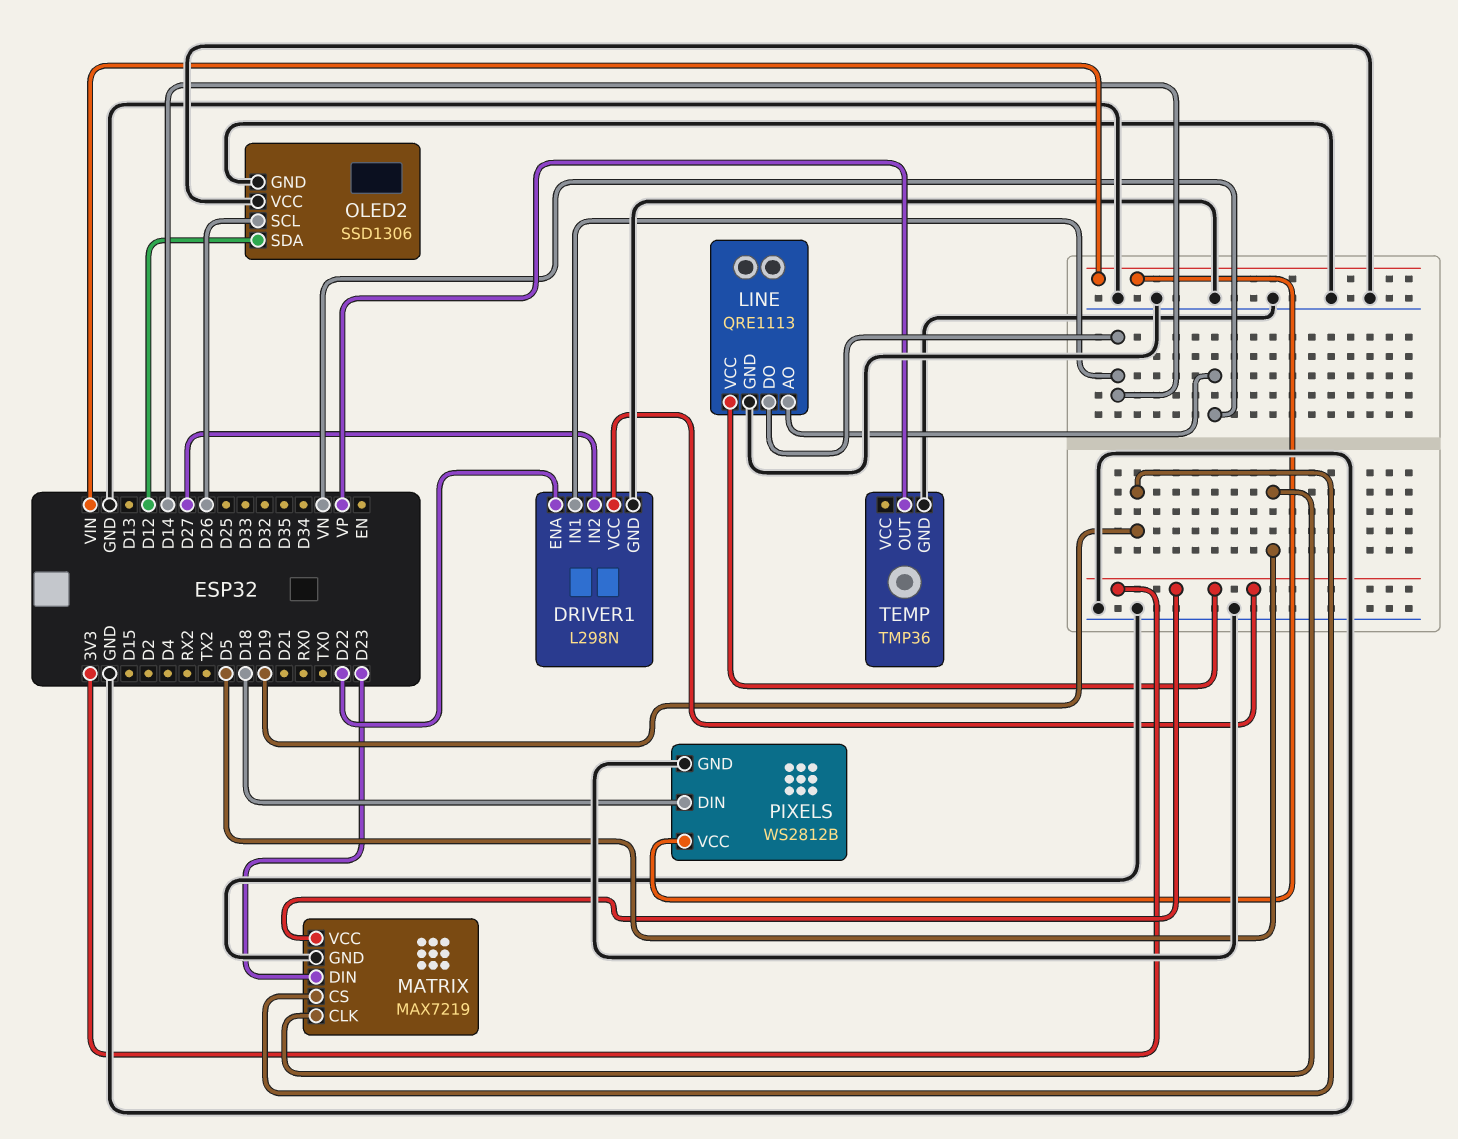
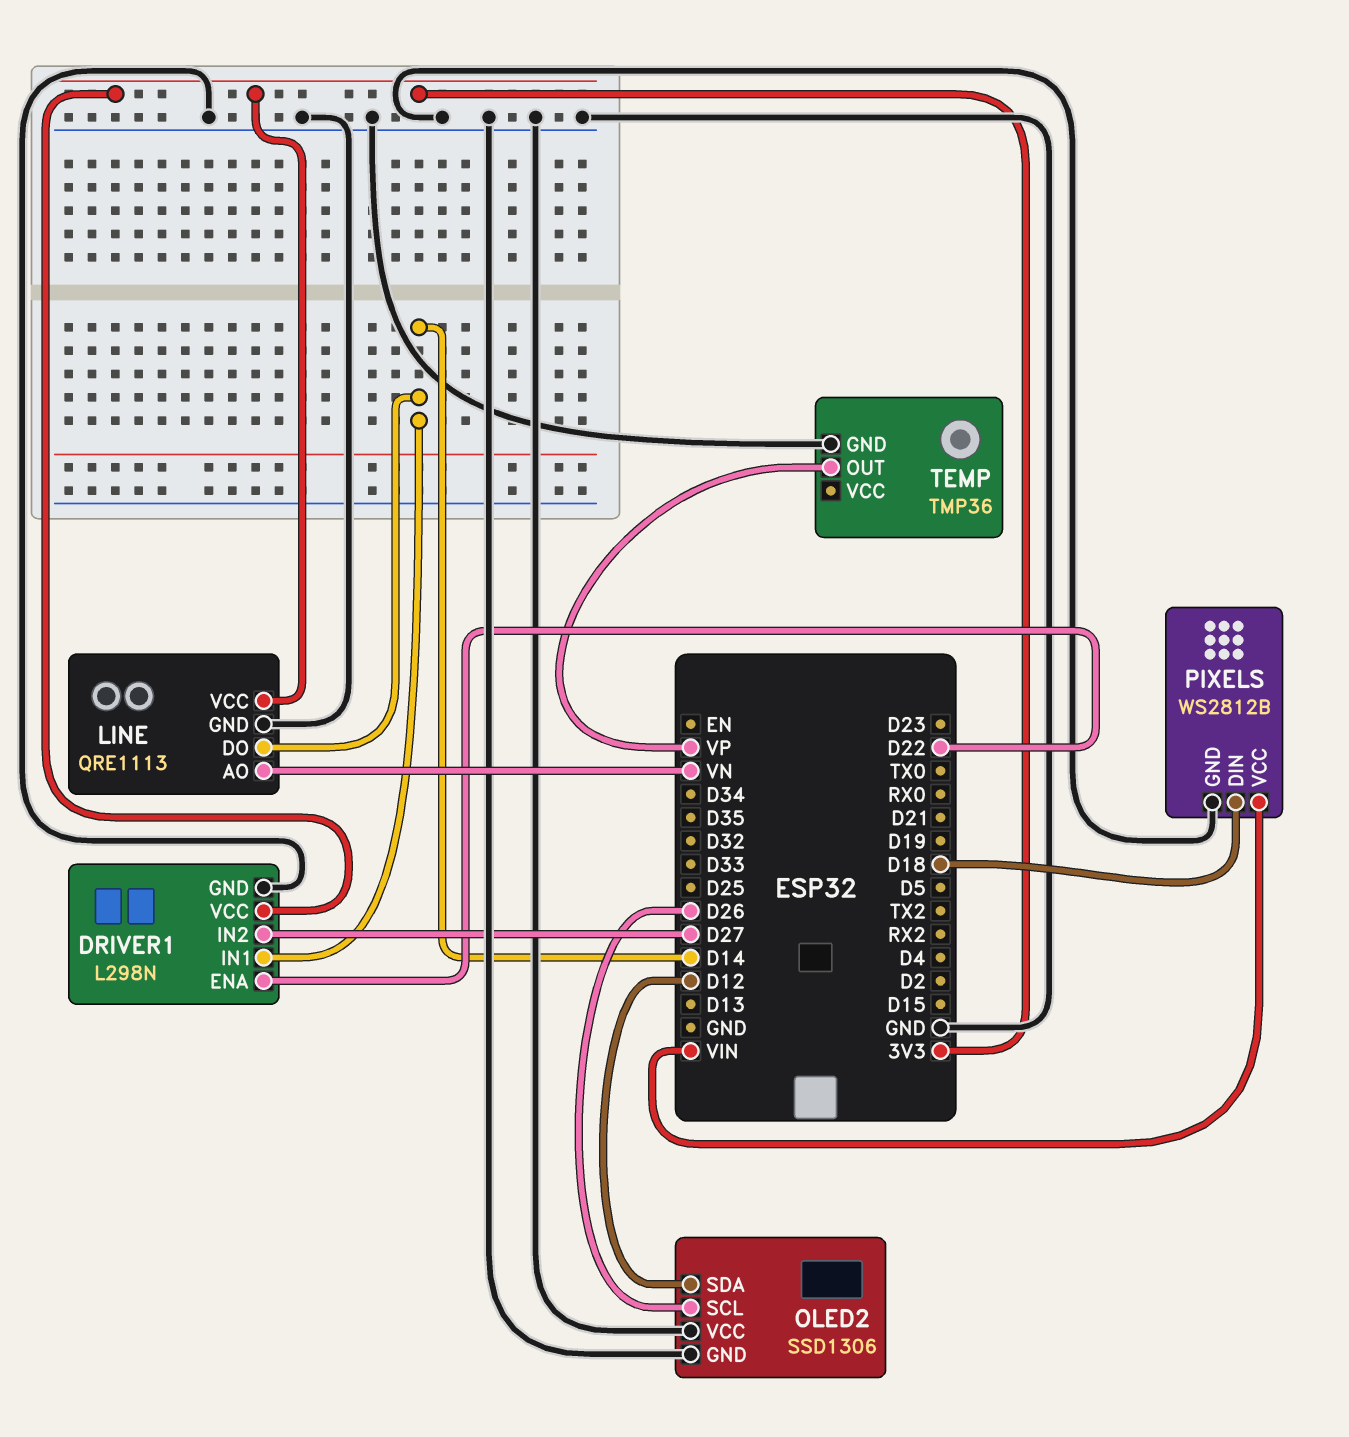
MATRIX: MAX7219 -> none
MATRIX pin CLK: D5 -> none
MATRIX pin CS: D19 -> none
MATRIX pin DIN: D23 -> none
MATRIX pin GND: GND -> none
MATRIX pin VCC: 3V3 -> none

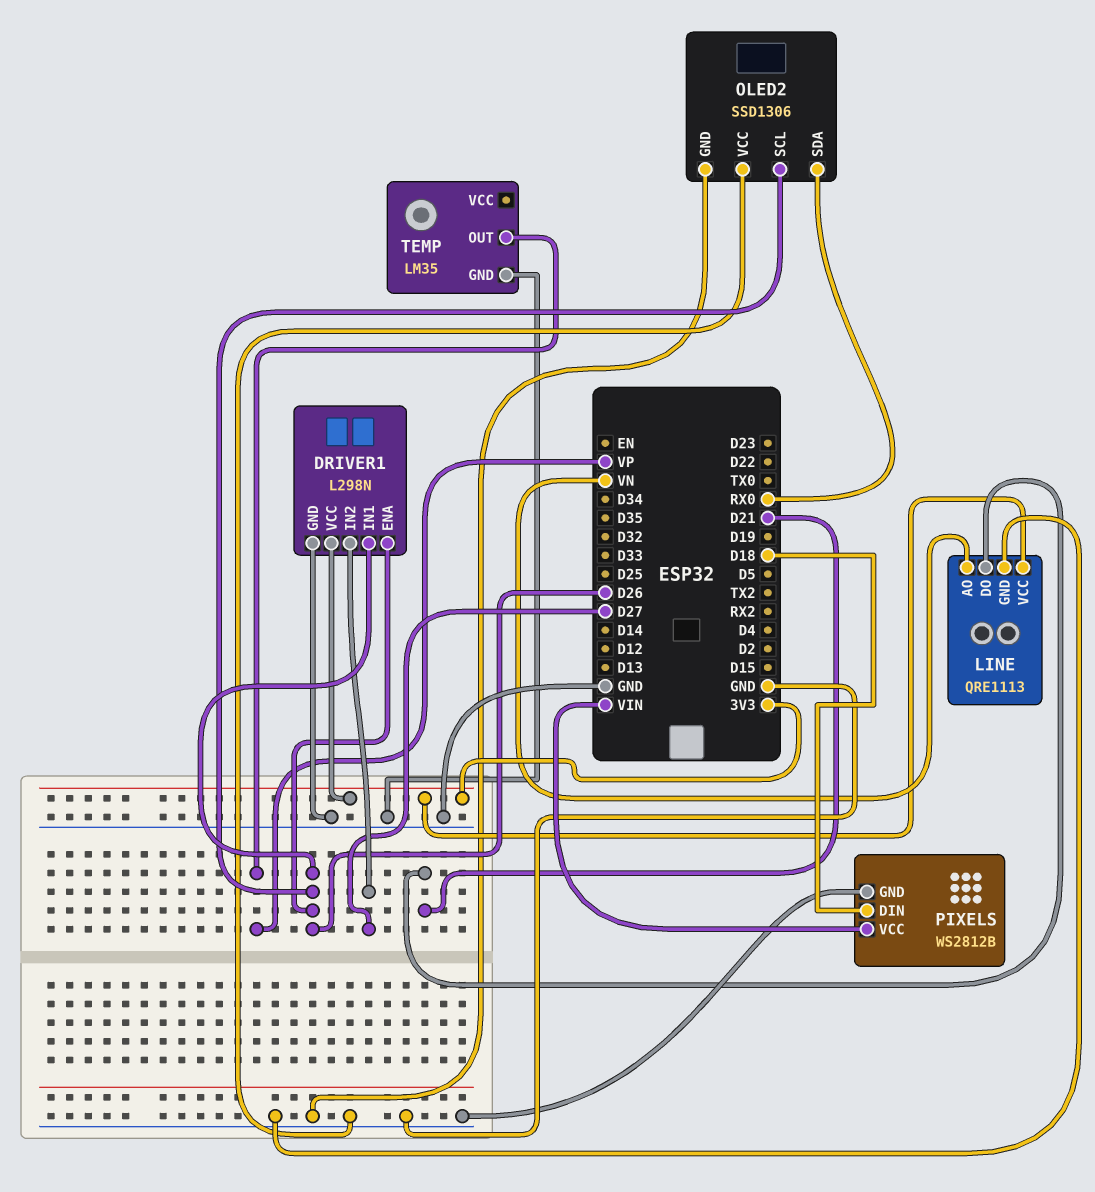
DRIVER1 pin ENA: D22 -> D26
DRIVER1 pin IN1: D14 -> D26
LINE pin DO: D14 -> D21
OLED2 pin SDA: D12 -> RX0
TEMP: TMP36 -> LM35

